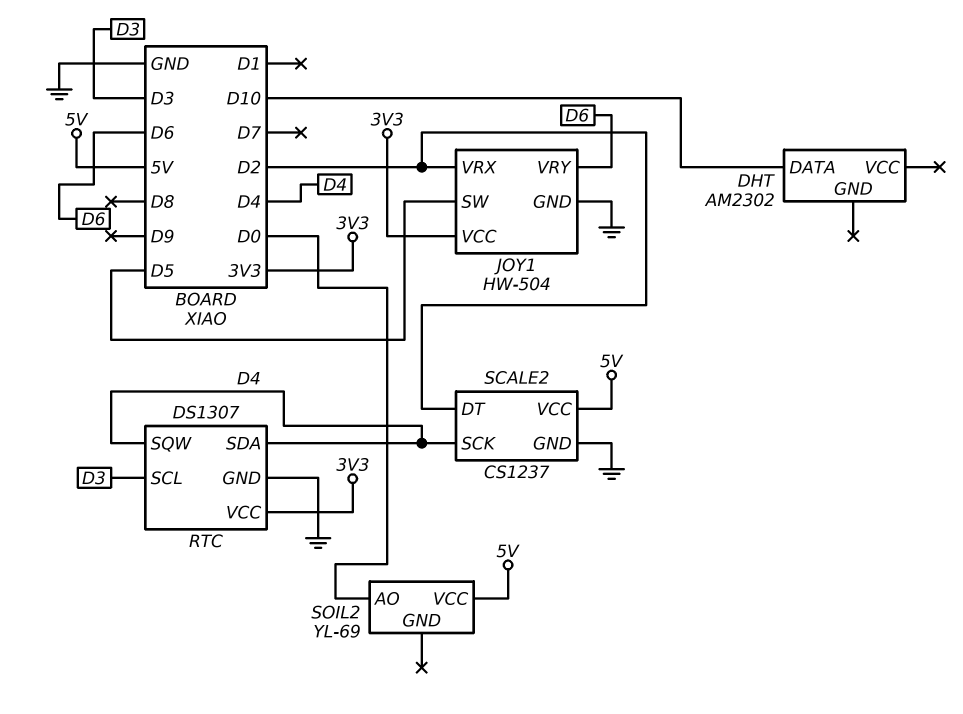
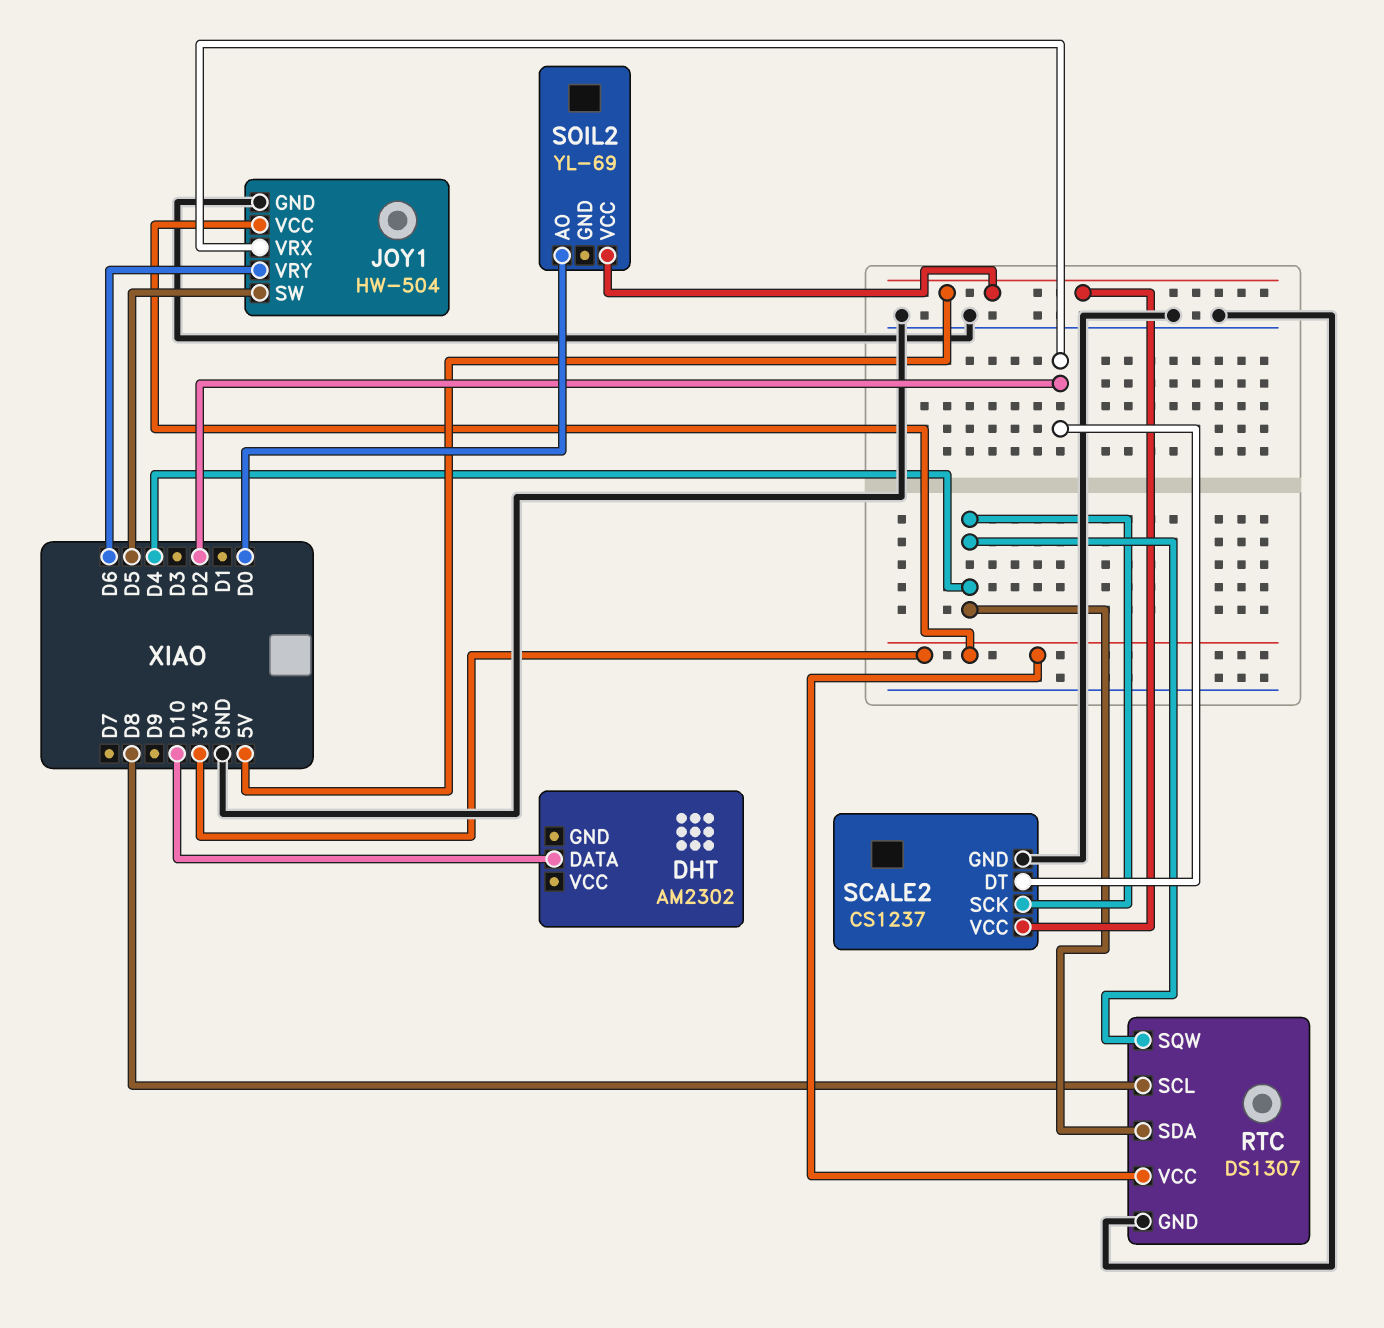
RTC pin SCL: D3 -> D8

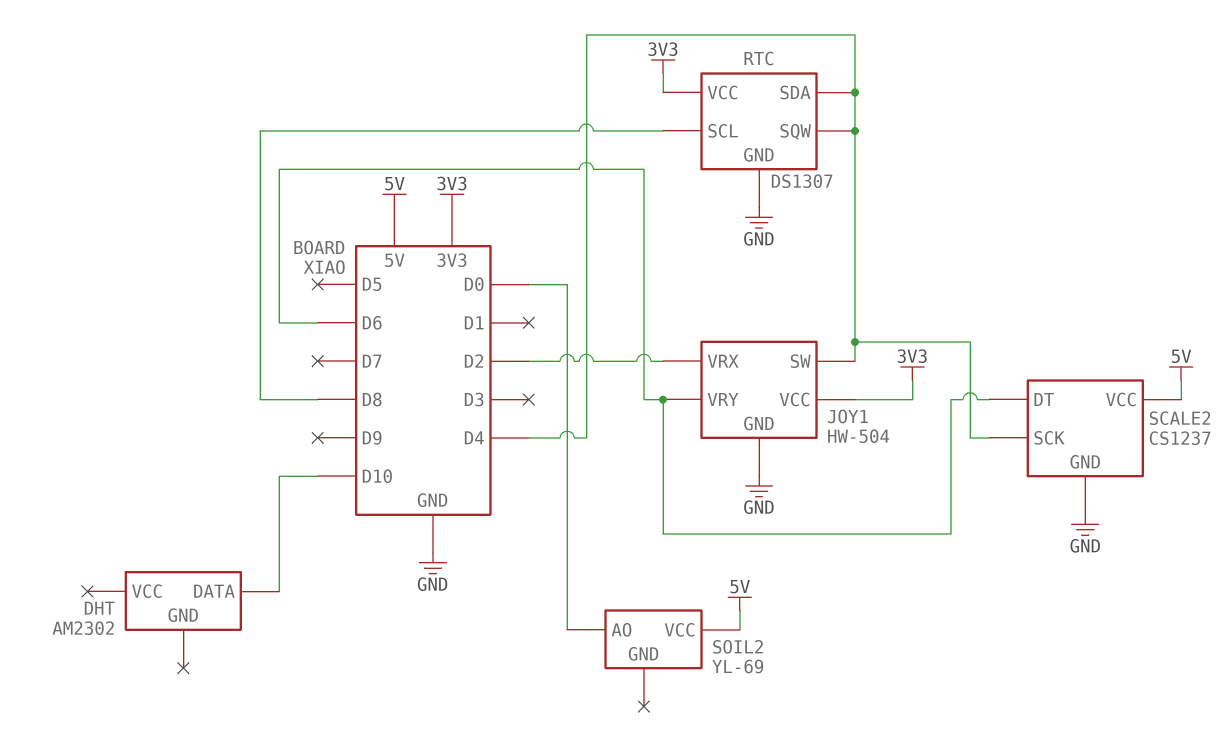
JOY1 pin SW: D5 -> D4
SCALE2 pin DT: D2 -> D6

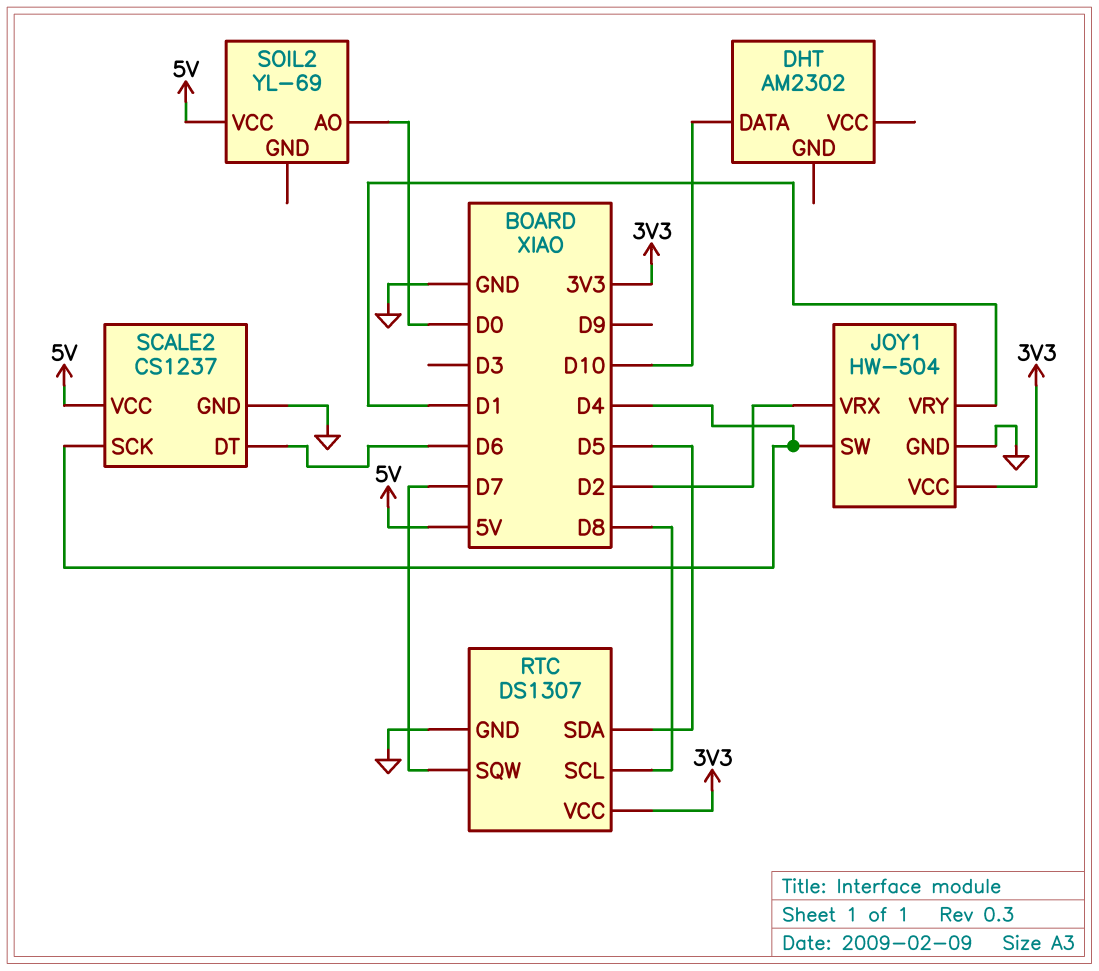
JOY1 pin VRY: D6 -> D1
RTC pin SDA: D4 -> D5
RTC pin SQW: D4 -> D7

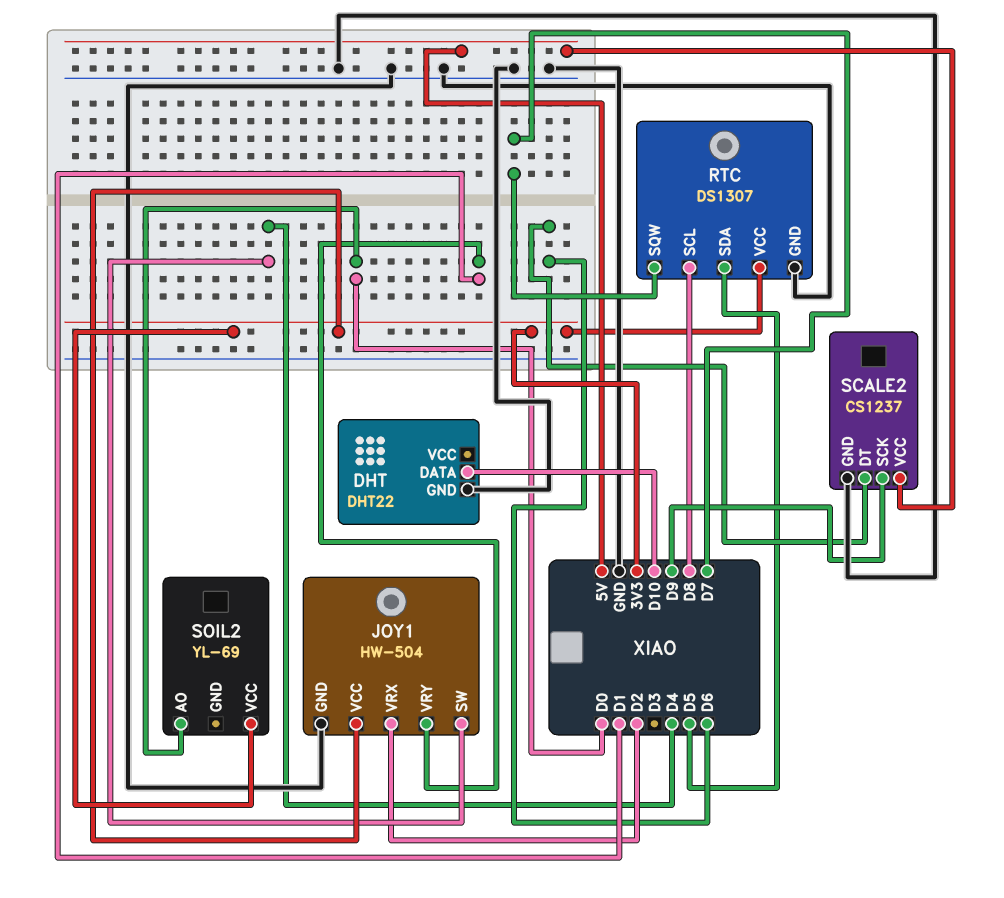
DHT: AM2302 -> DHT22
DHT pin GND: none -> GND
SCALE2 pin SCK: D4 -> D9
SOIL2 pin VCC: 5V -> 3V3

